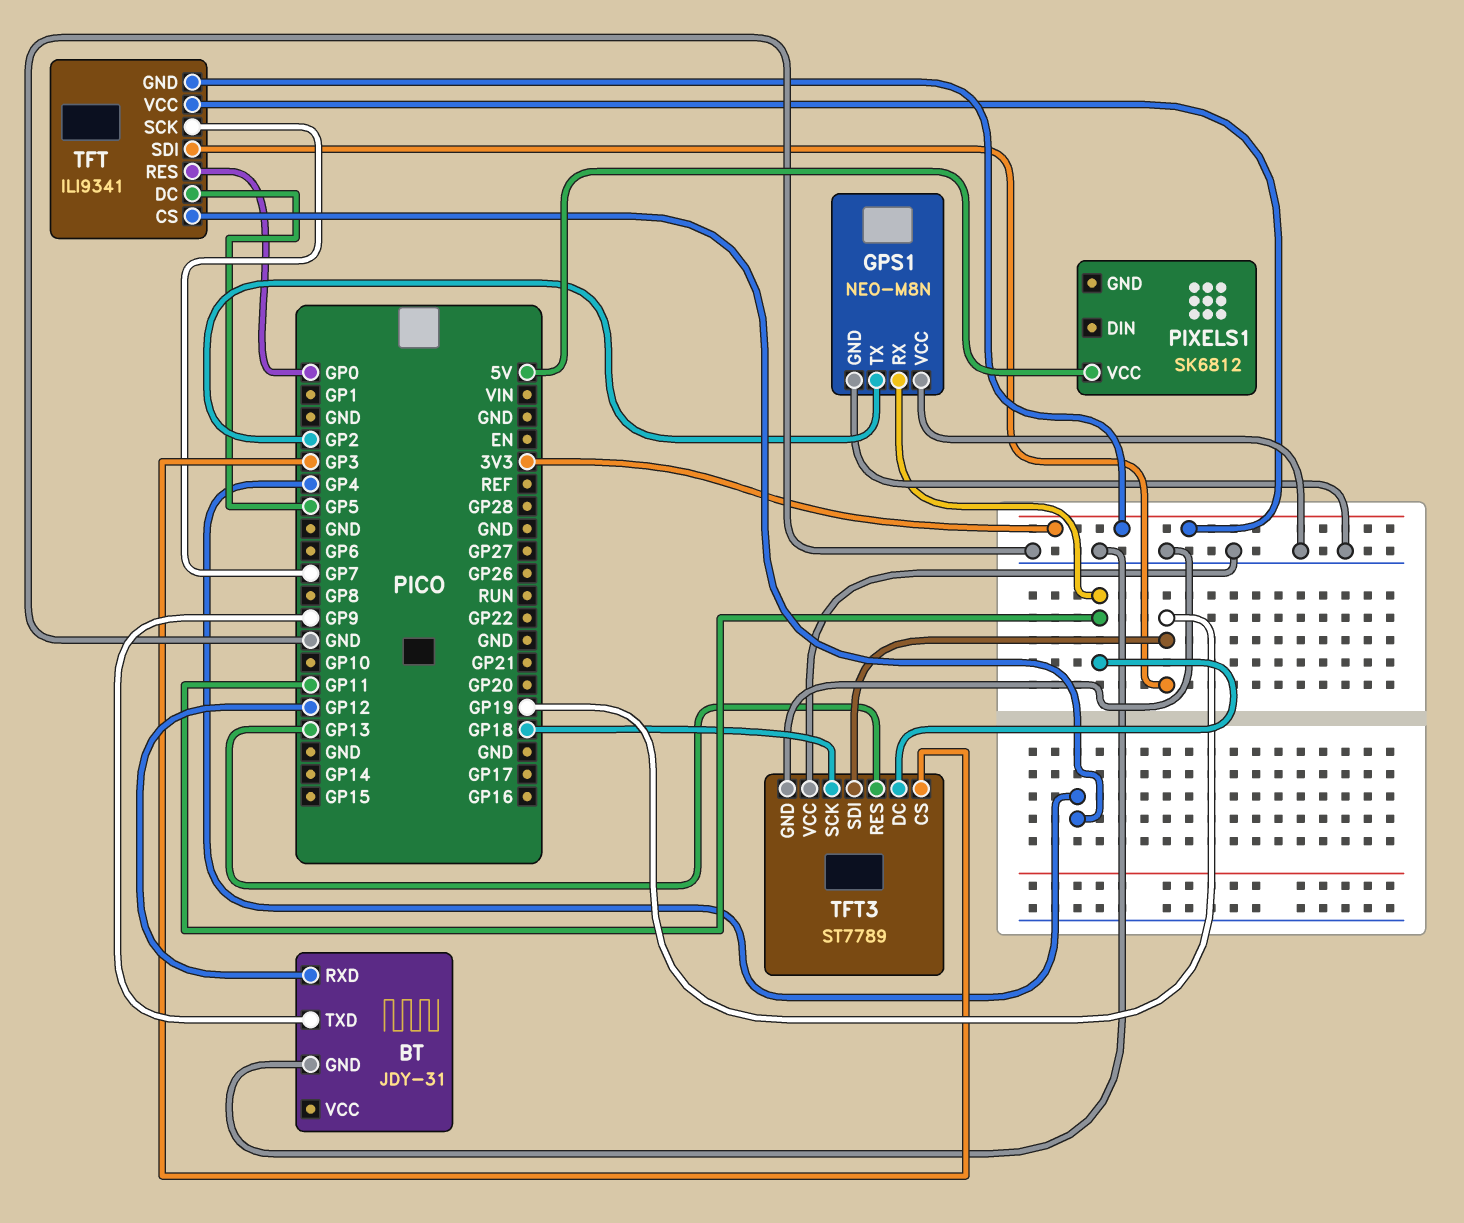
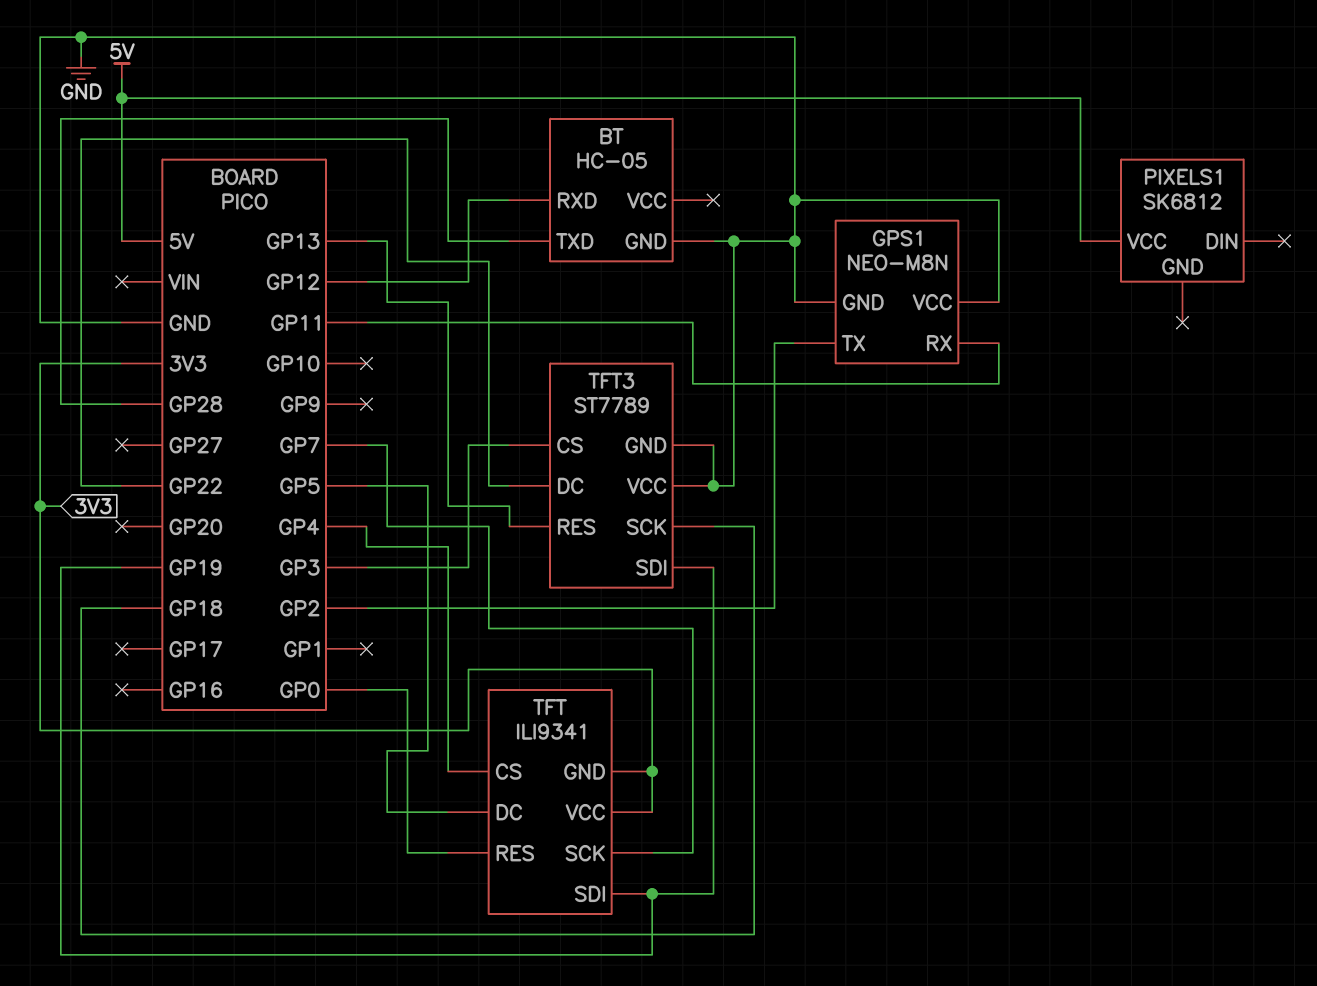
BT: JDY-31 -> HC-05
BT pin TXD: GP9 -> GP28
TFT3 pin DC: GP11 -> GP22

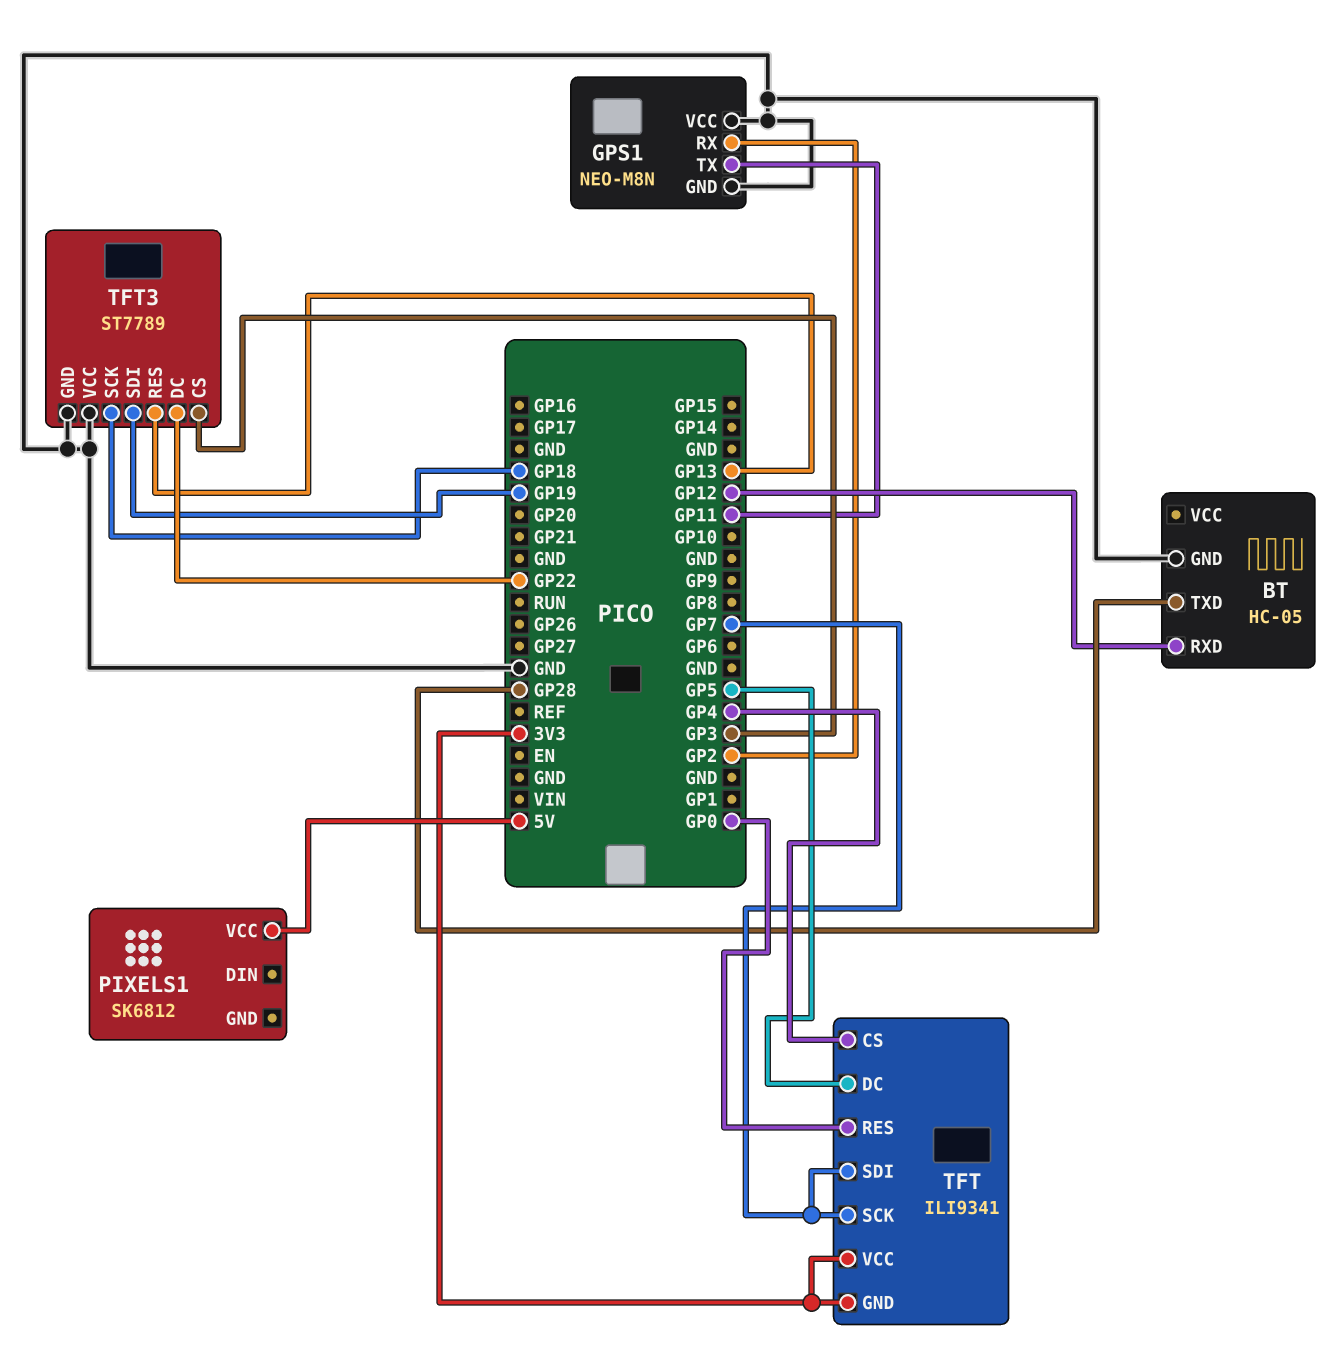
GPS1 pin RX: GP11 -> GP2
GPS1 pin TX: GP2 -> GP11
TFT pin SDI: GP19 -> GP7

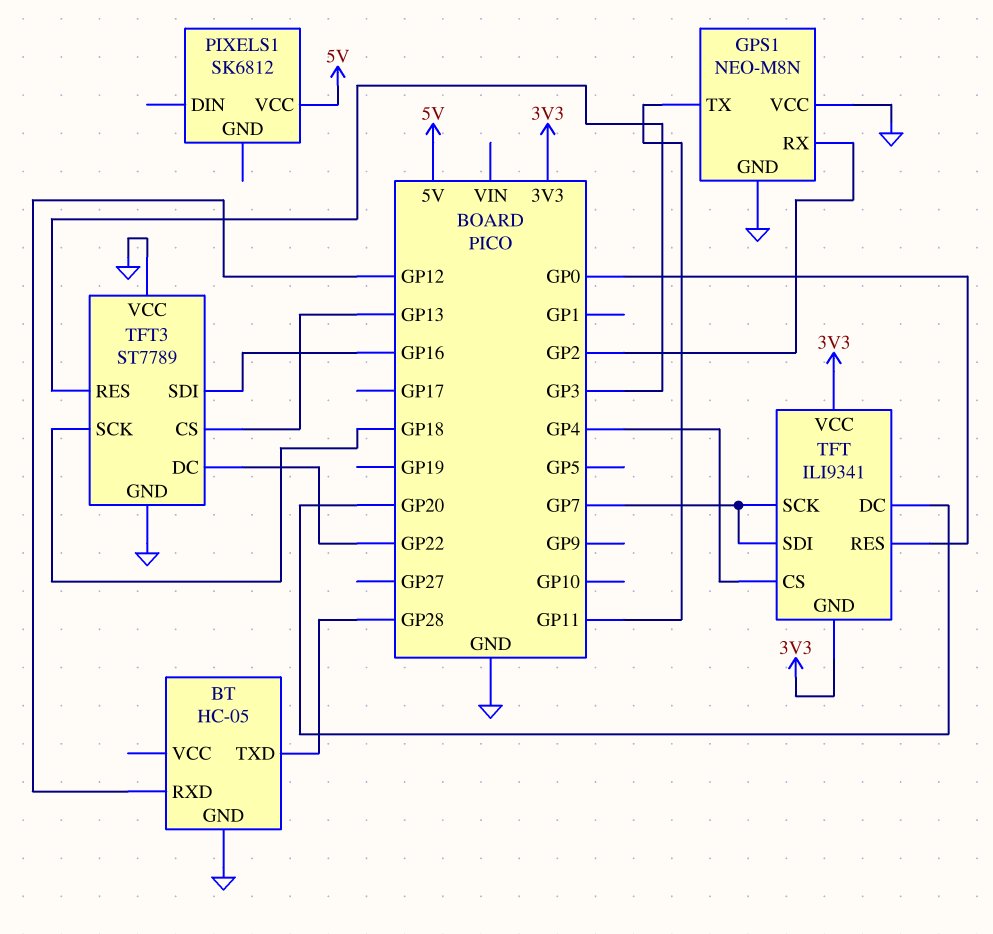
TFT pin DC: GP5 -> GP20
TFT3 pin CS: GP3 -> GP13
TFT3 pin RES: GP13 -> GP3
TFT3 pin SDI: GP19 -> GP16

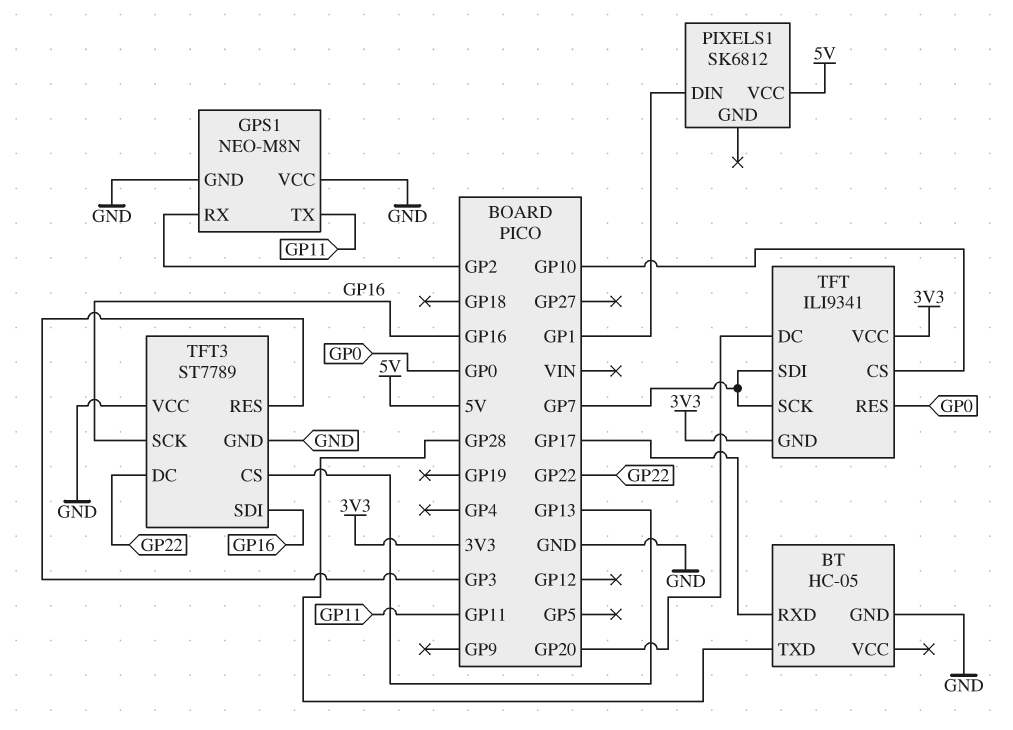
BT pin RXD: GP12 -> GP17
PIXELS1 pin DIN: none -> GP1
TFT pin CS: GP4 -> GP10
TFT3 pin SCK: GP18 -> GP16

